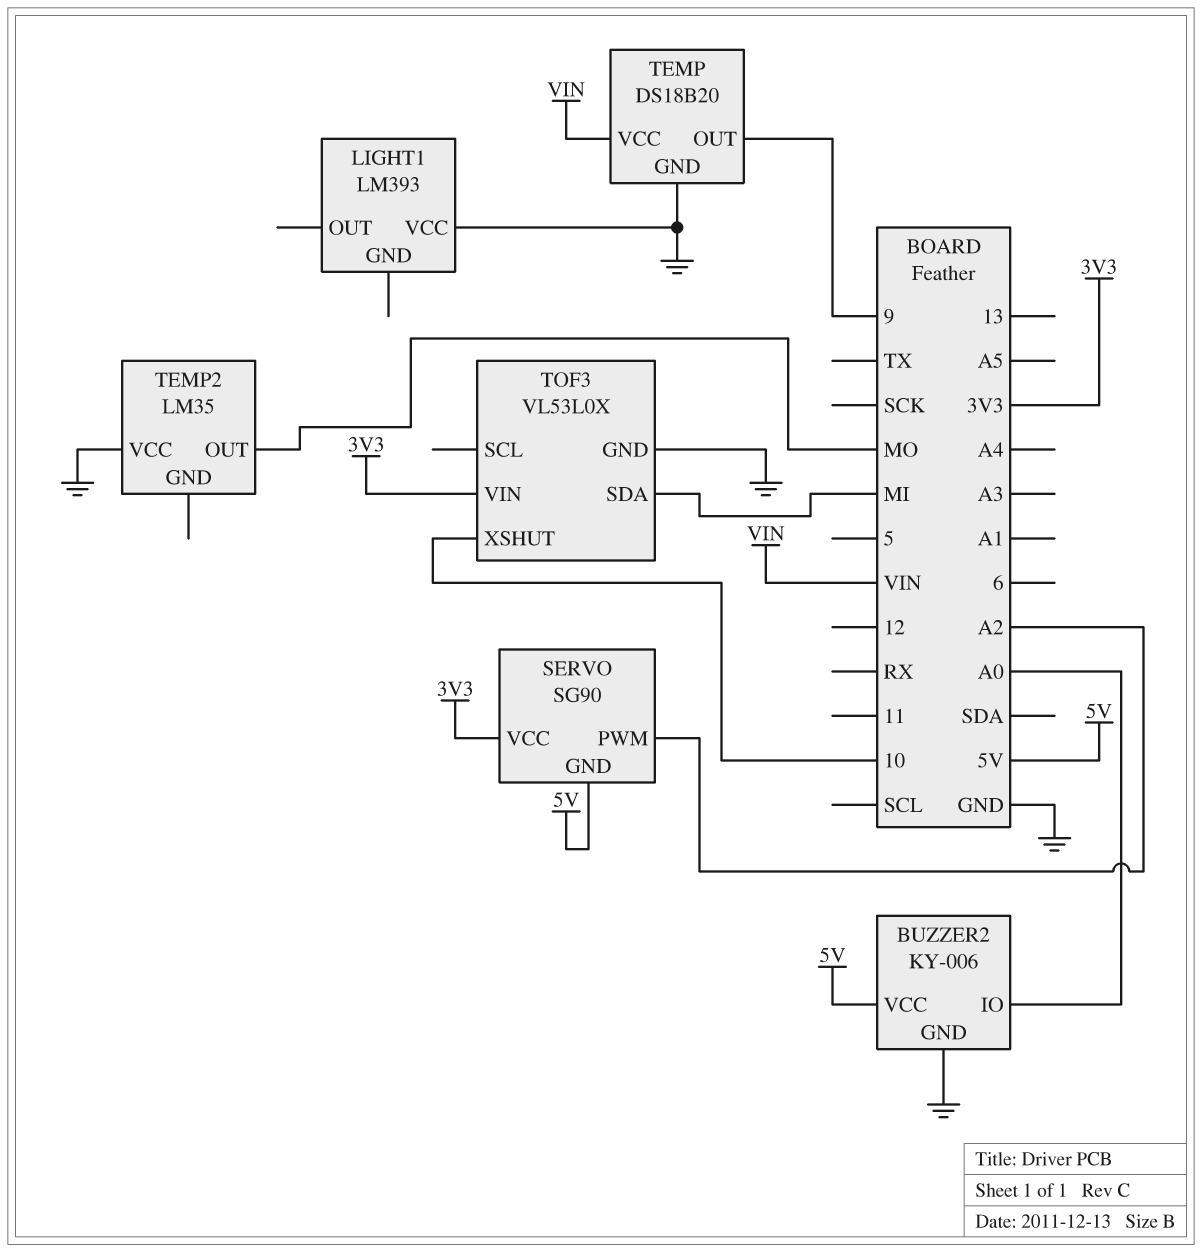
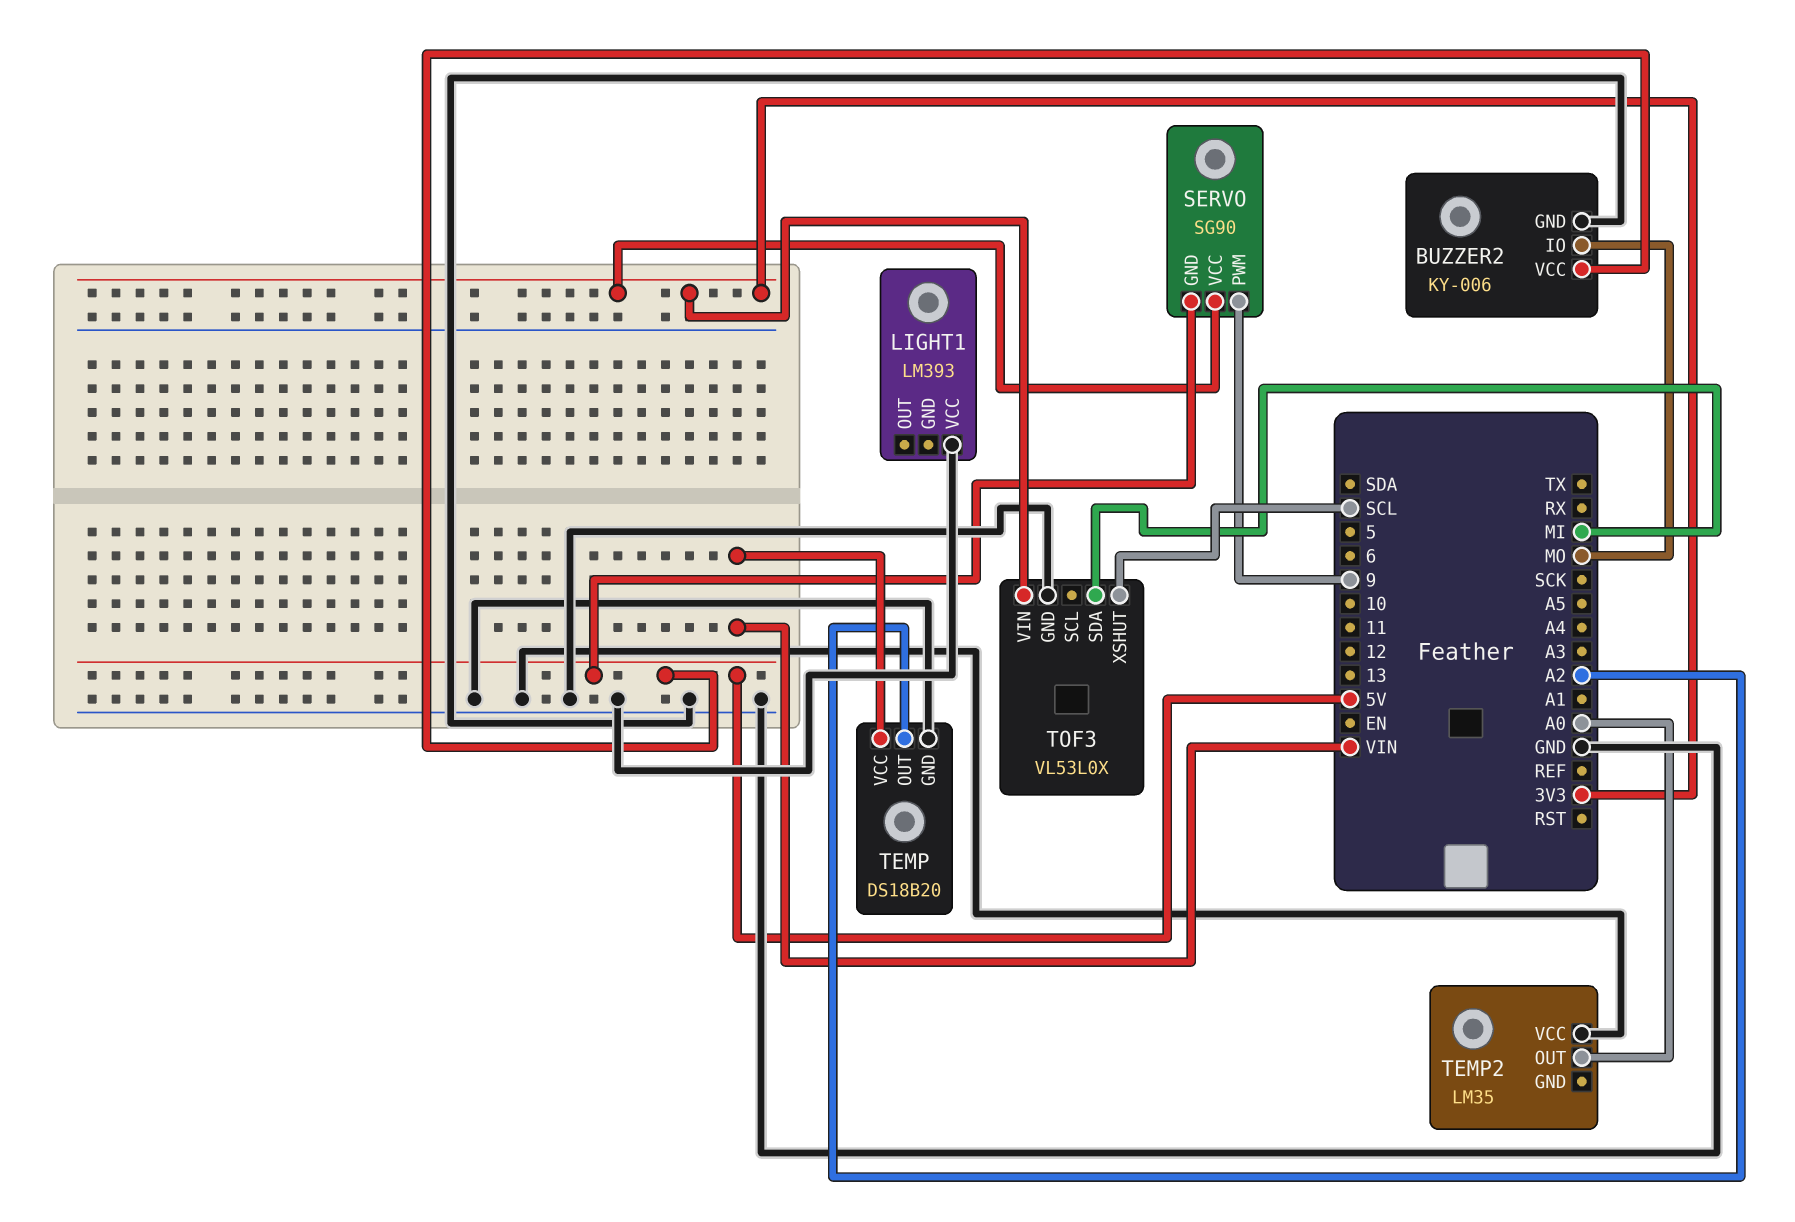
BUZZER2 pin IO: A0 -> MO
SERVO pin PWM: A2 -> 9
TEMP pin OUT: 9 -> A2
TEMP2 pin OUT: MO -> A0
TOF3 pin XSHUT: 10 -> SCL

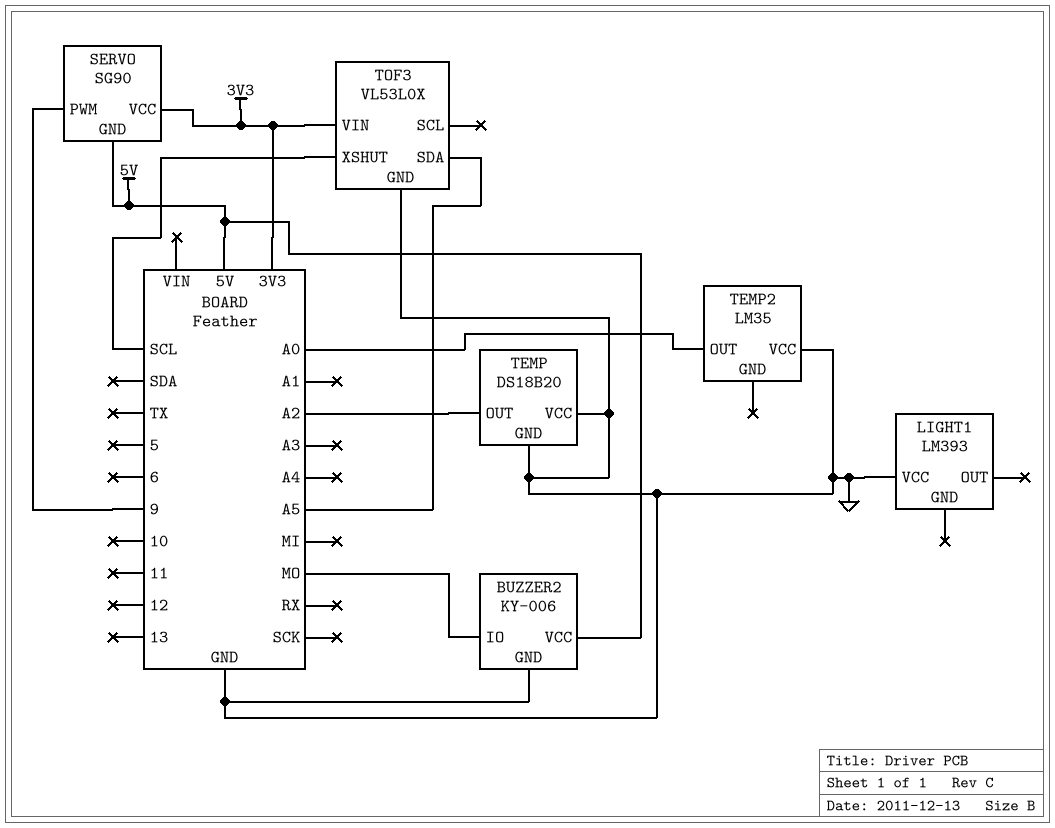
TEMP pin VCC: VIN -> GND
TOF3 pin SDA: MI -> A5

